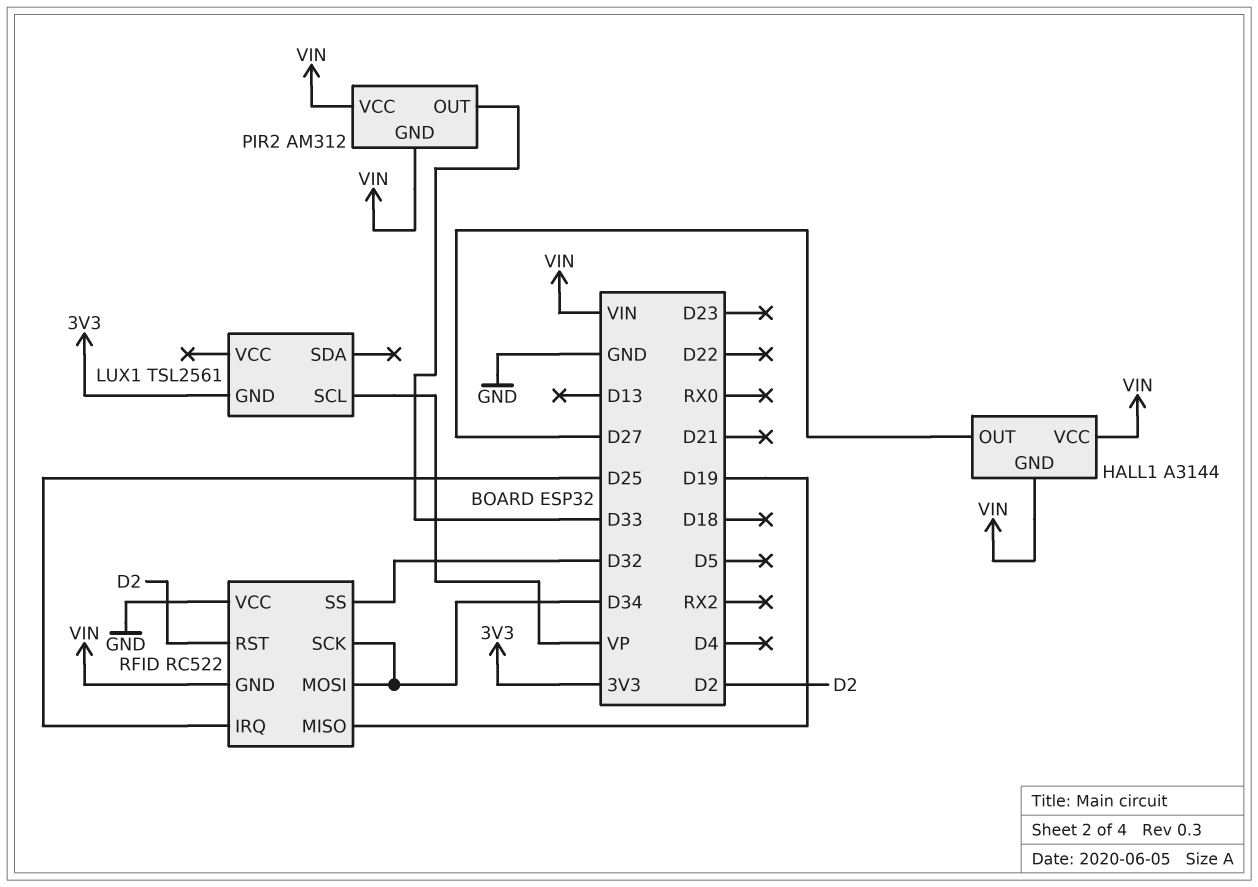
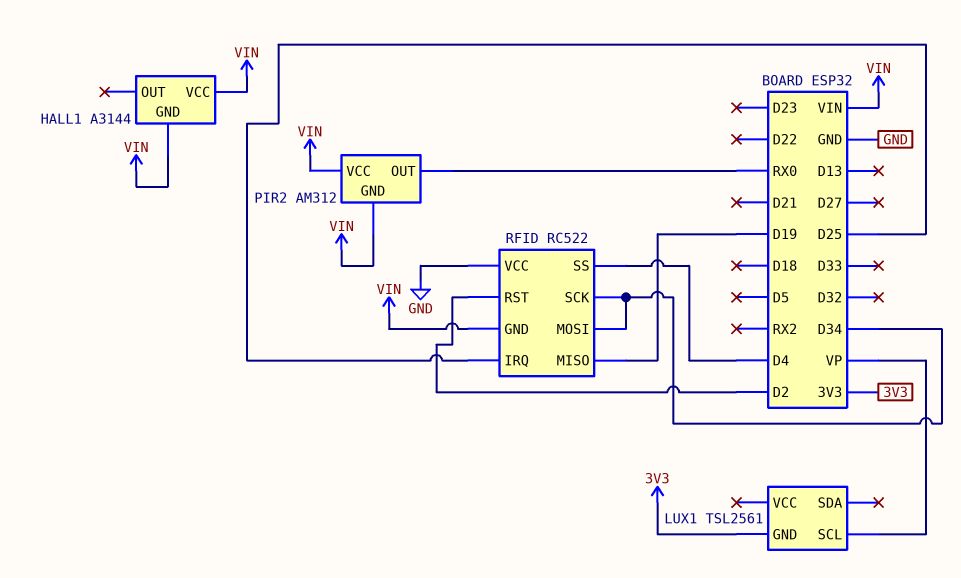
HALL1 pin OUT: D27 -> none
PIR2 pin OUT: D33 -> RX0
RFID pin SS: D32 -> D4

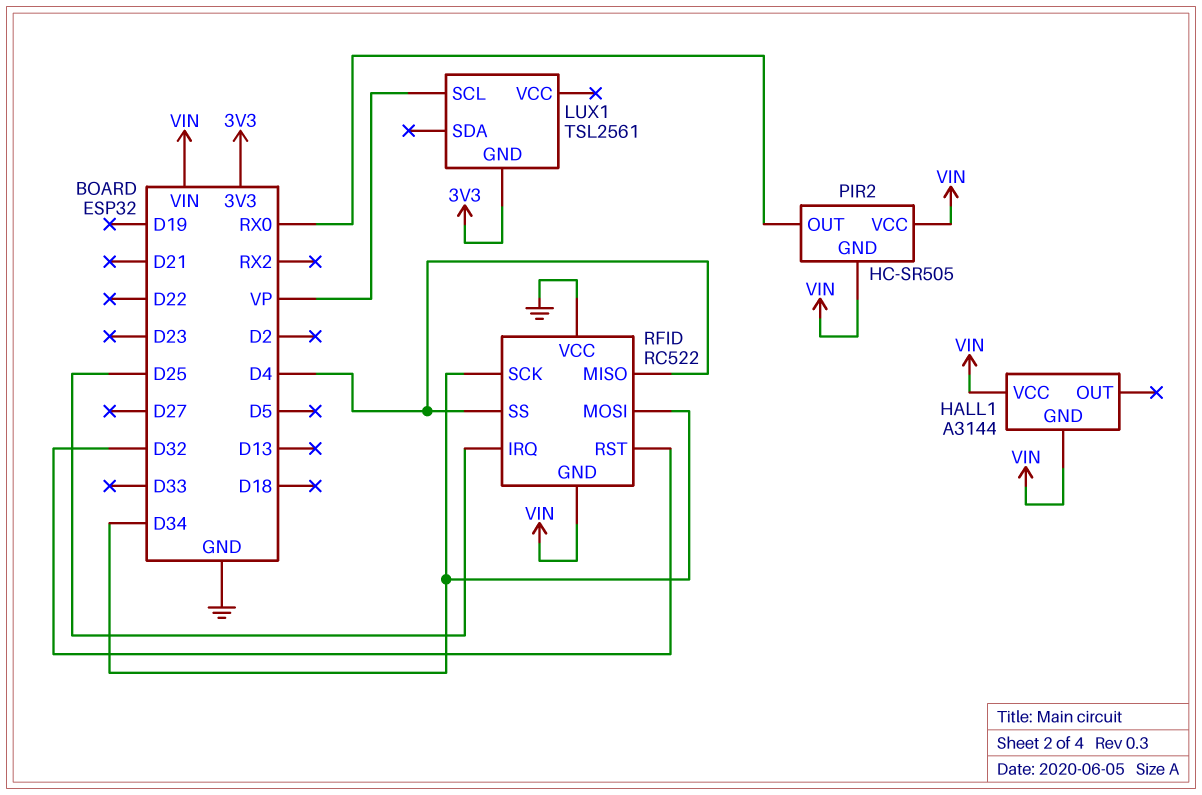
PIR2: AM312 -> HC-SR505
RFID pin MISO: D19 -> D4
RFID pin RST: D2 -> D32

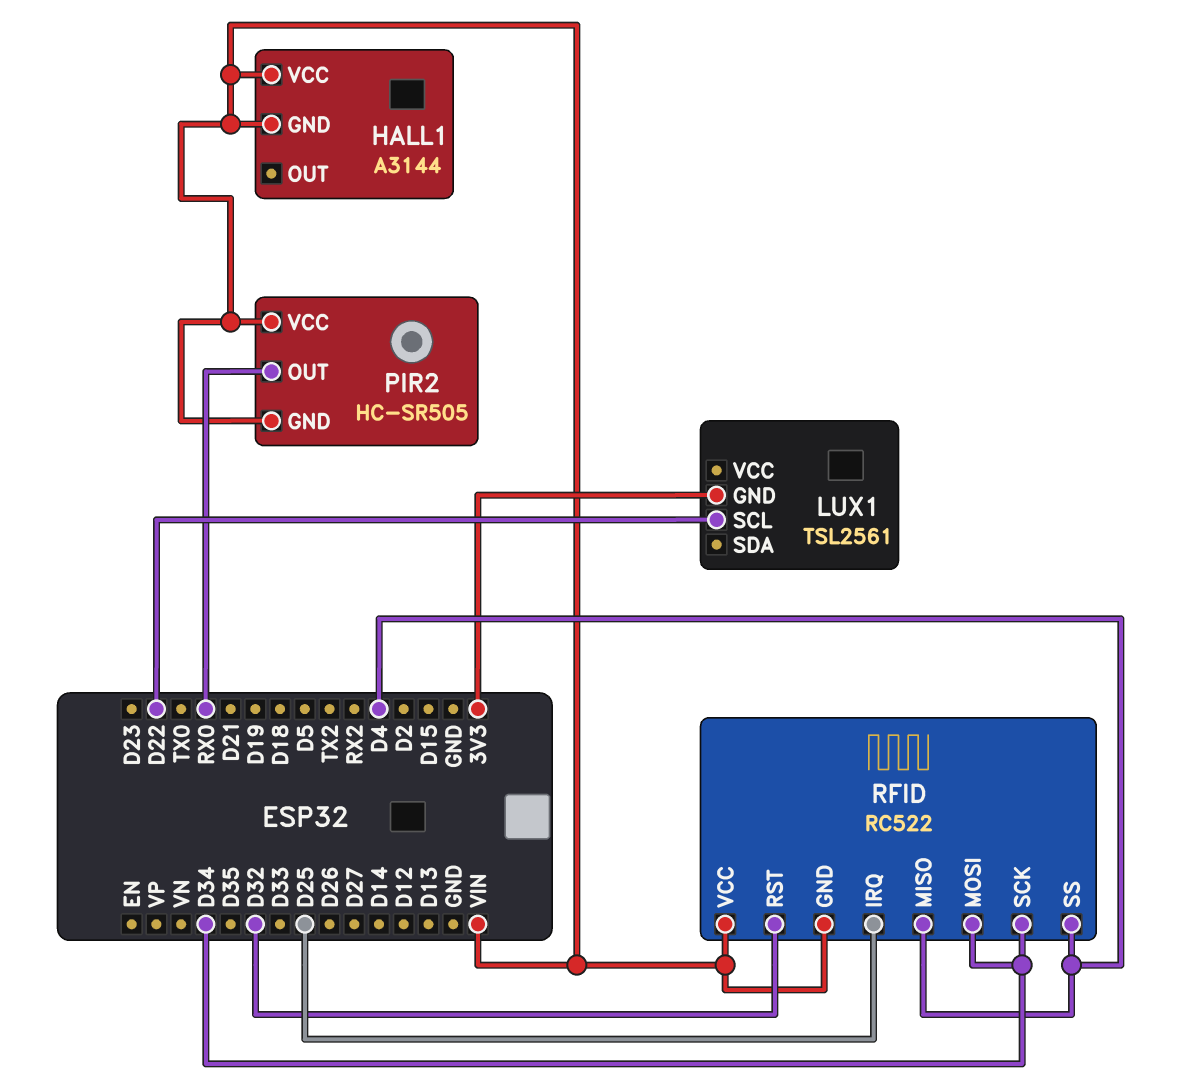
LUX1 pin SCL: VP -> D22
RFID pin VCC: GND -> VIN

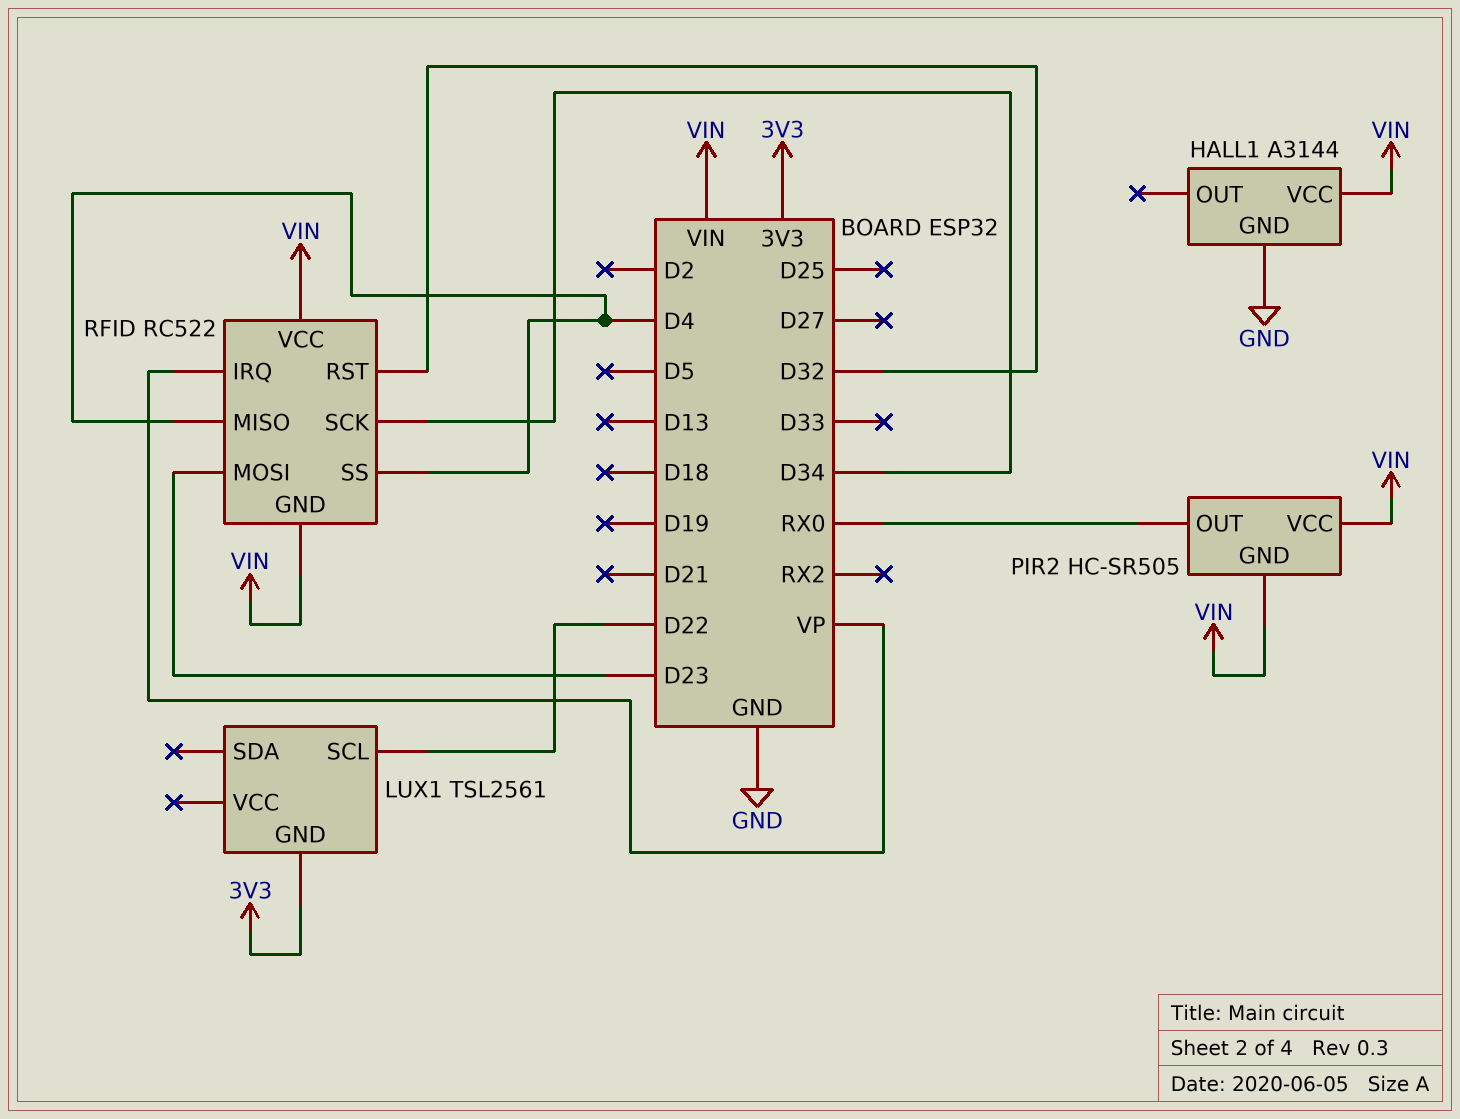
HALL1 pin GND: VIN -> GND
RFID pin IRQ: D25 -> VP
RFID pin MOSI: D34 -> D23

